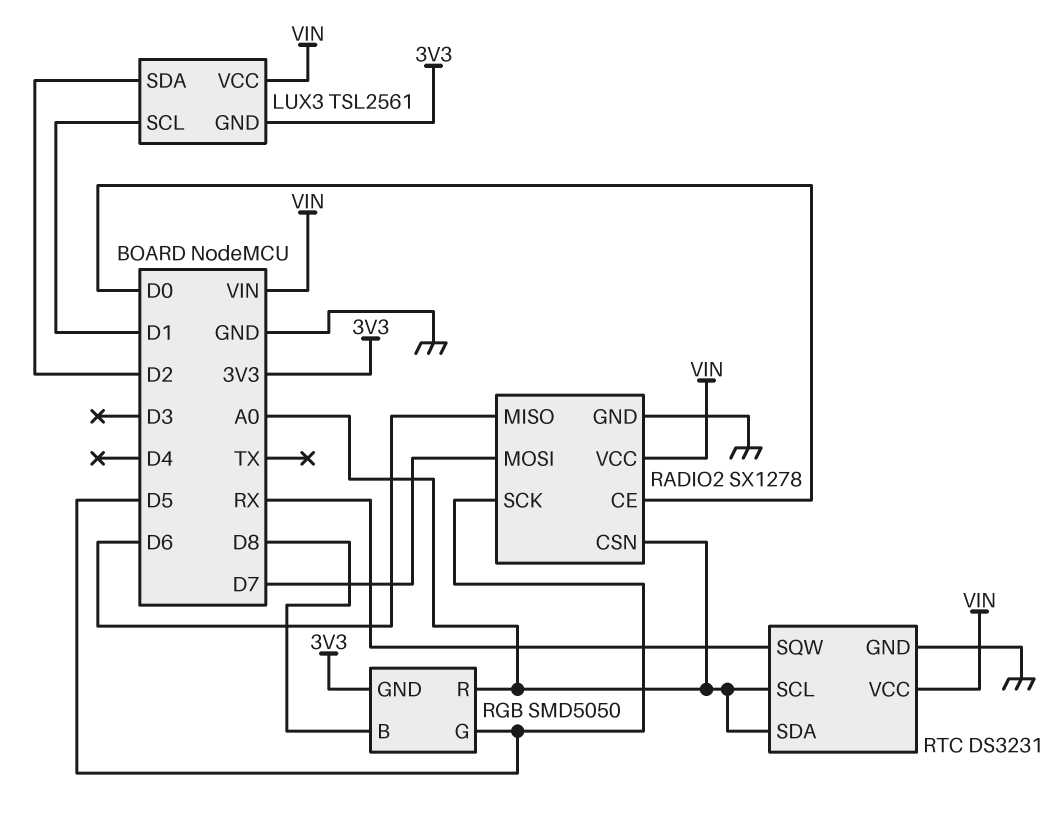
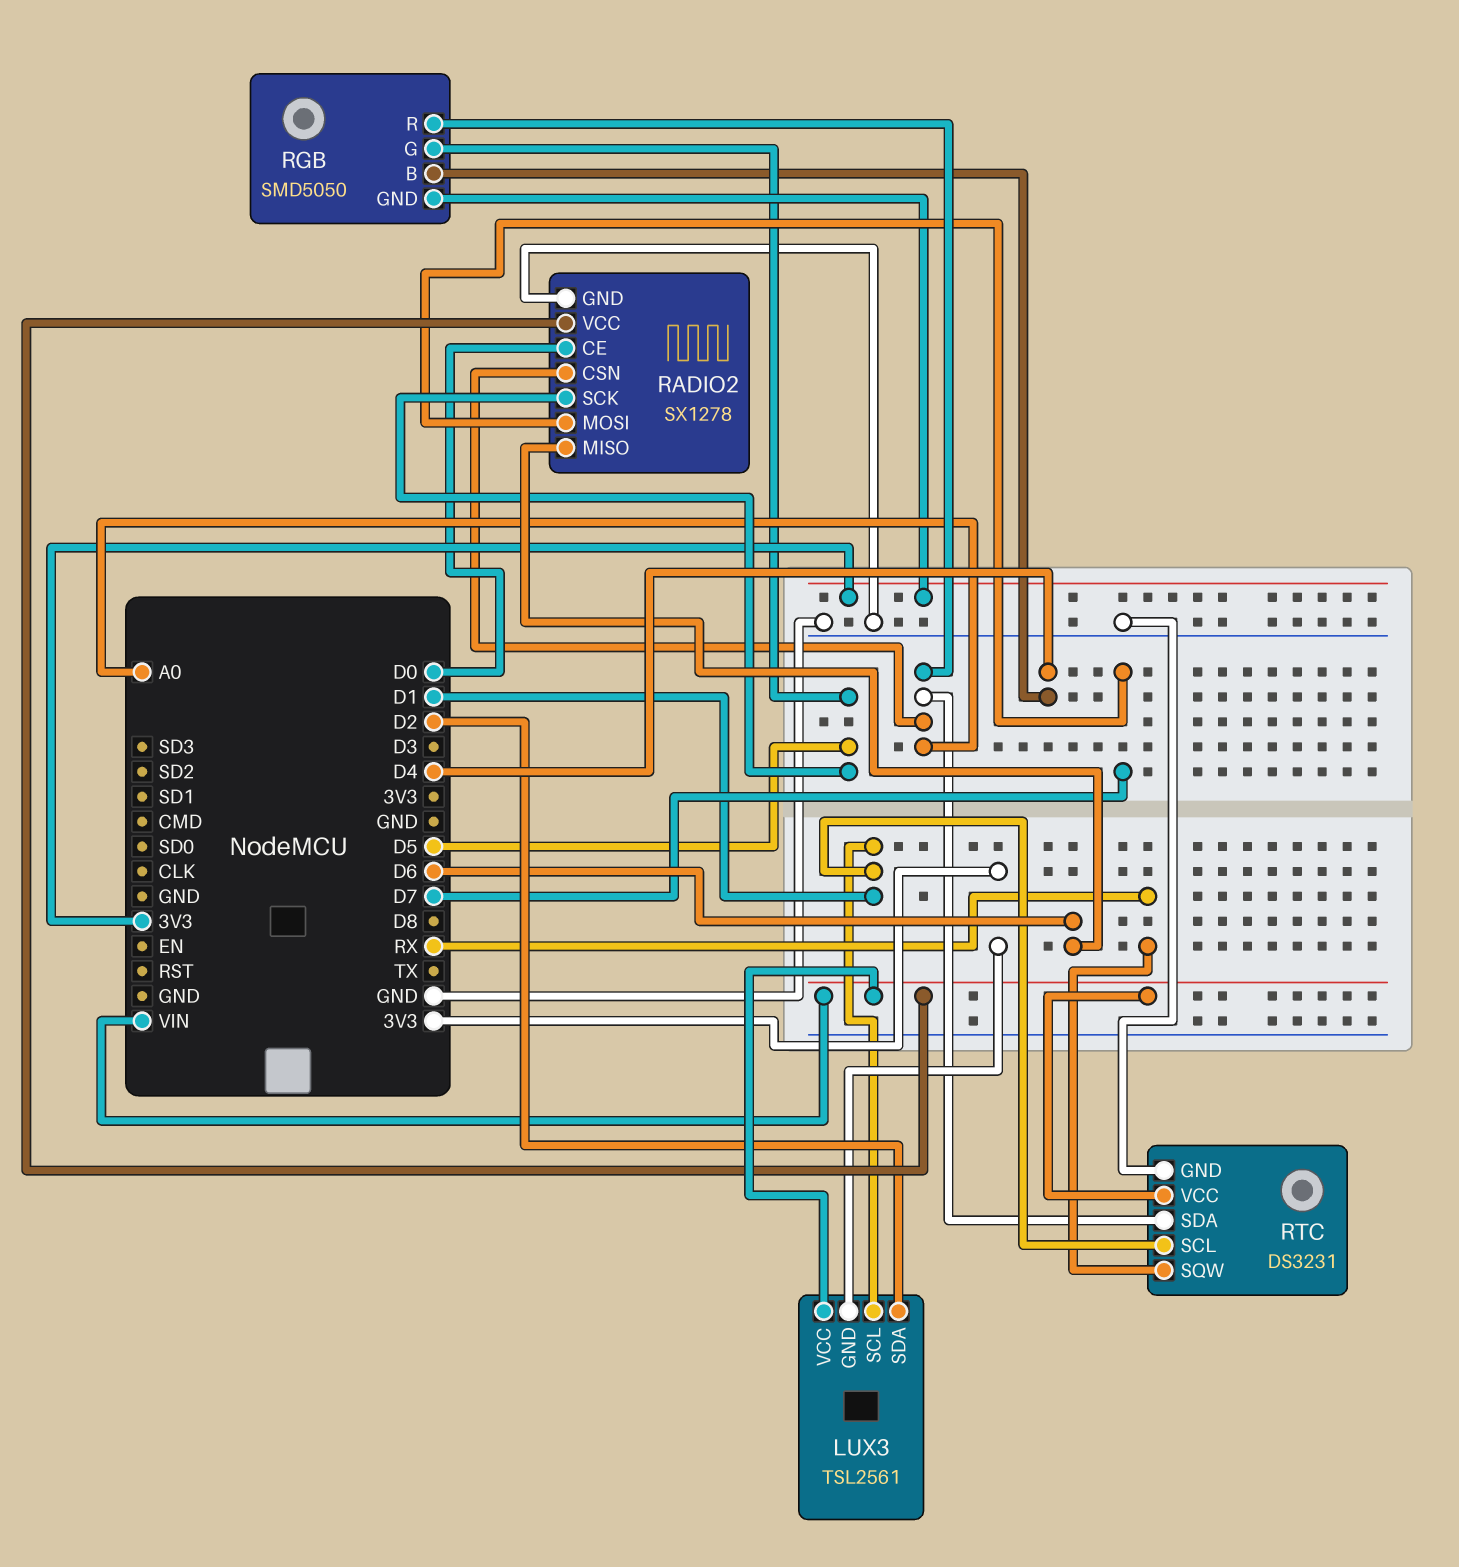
RGB pin B: D8 -> D4
RTC pin SCL: A0 -> D1

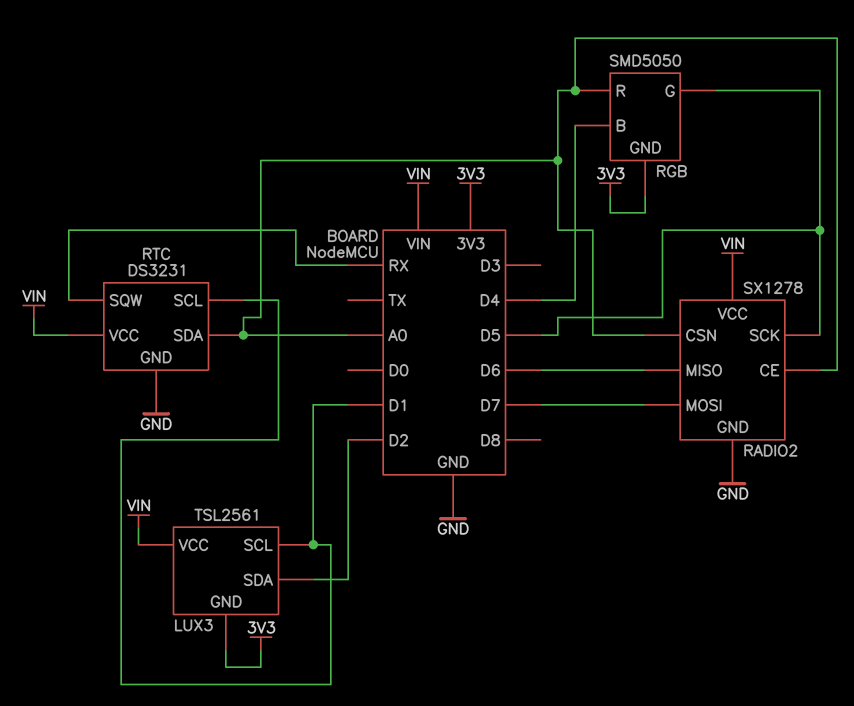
RADIO2 pin CE: D0 -> A0

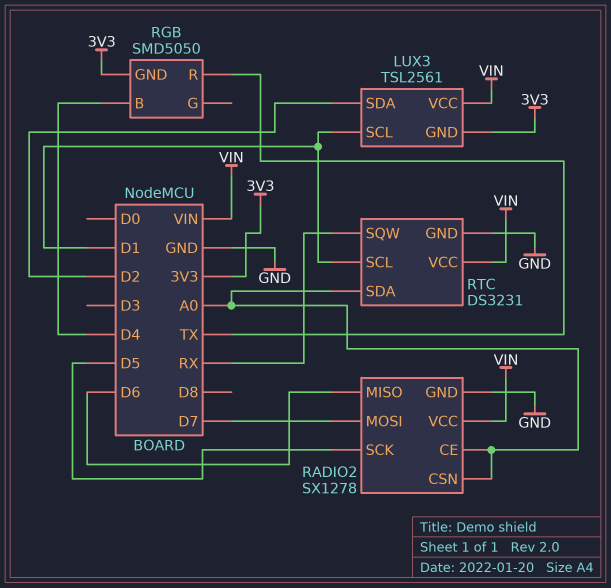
RGB pin G: D5 -> none
RGB pin R: A0 -> TX

